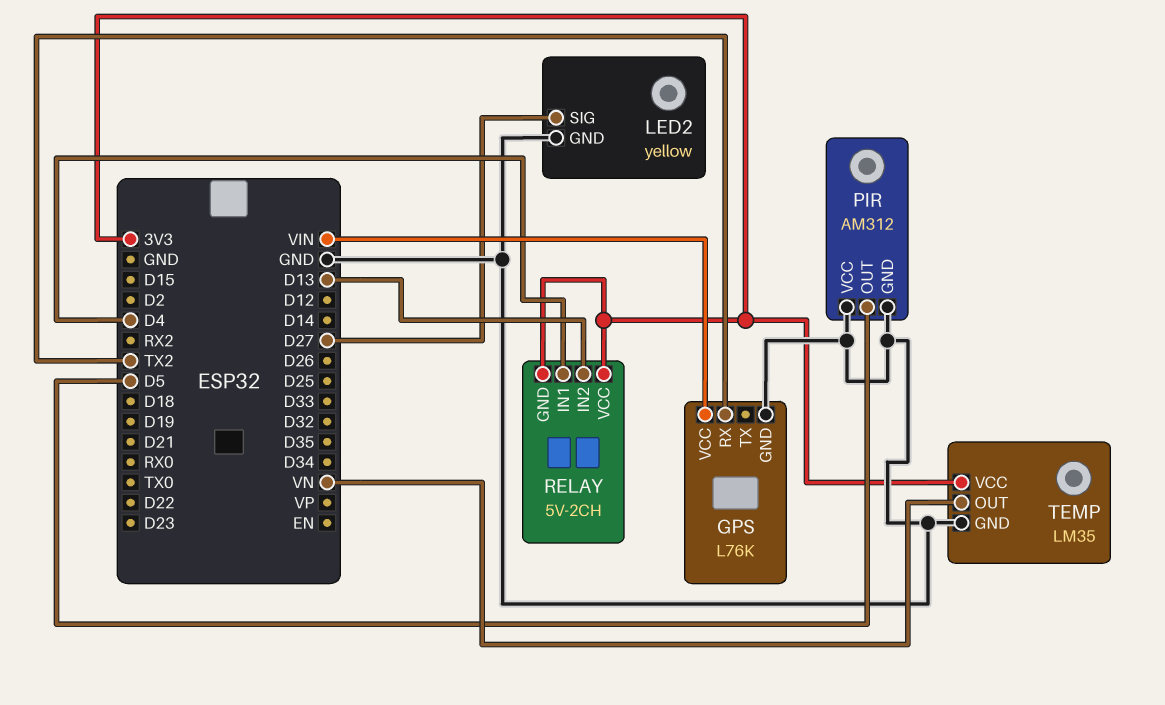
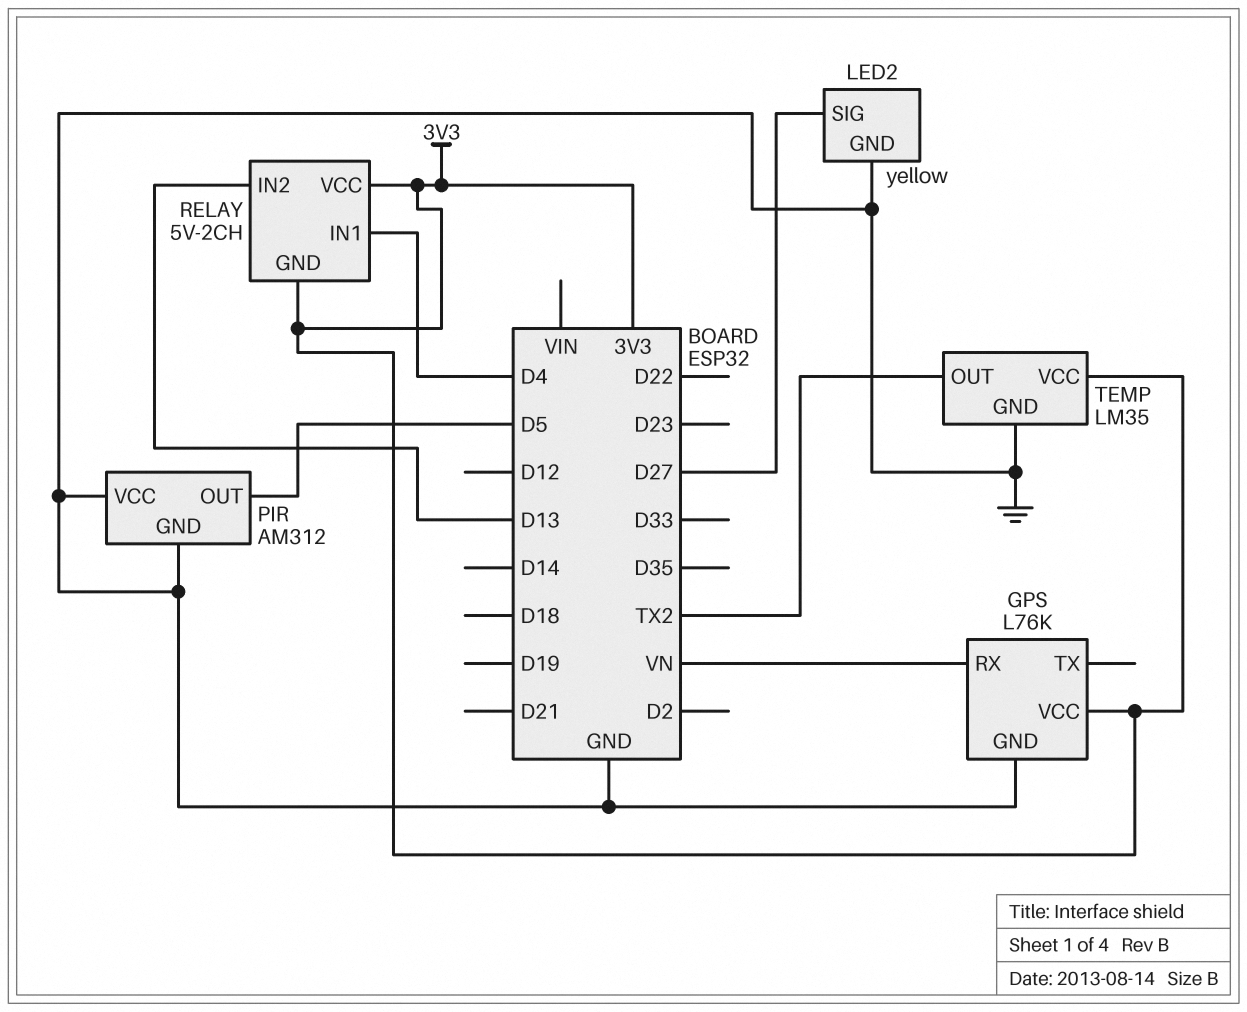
GPS pin RX: TX2 -> VN
GPS pin VCC: VIN -> 3V3
TEMP pin OUT: VN -> TX2

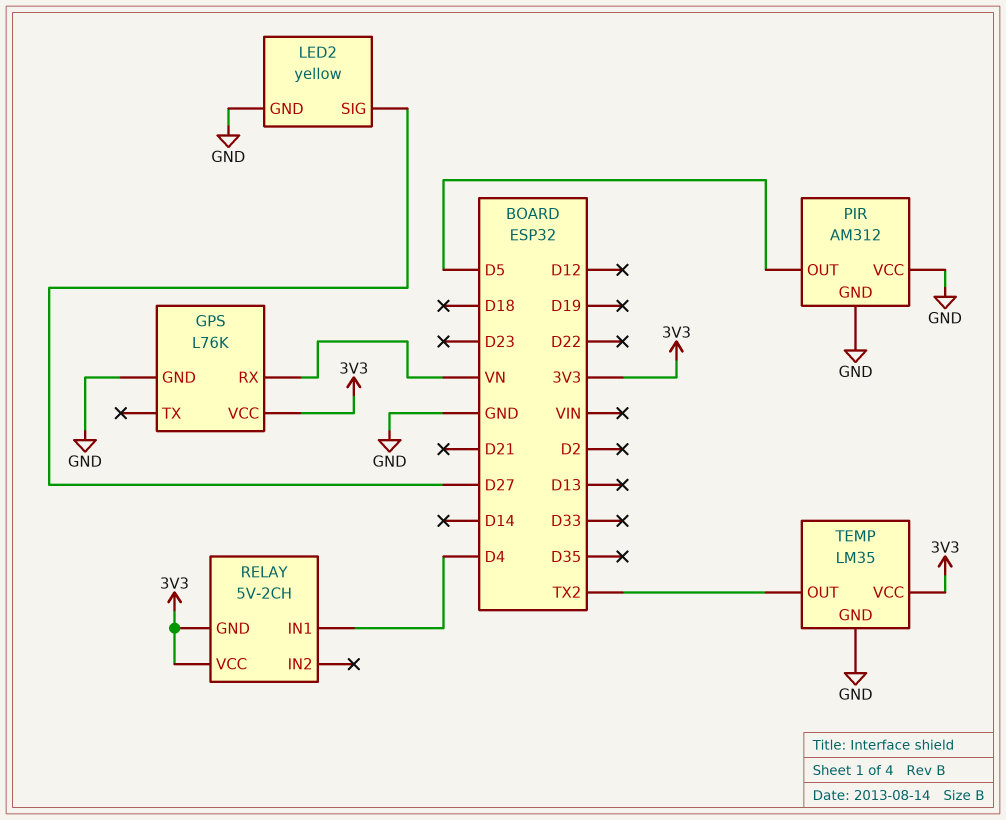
RELAY pin IN2: D13 -> none

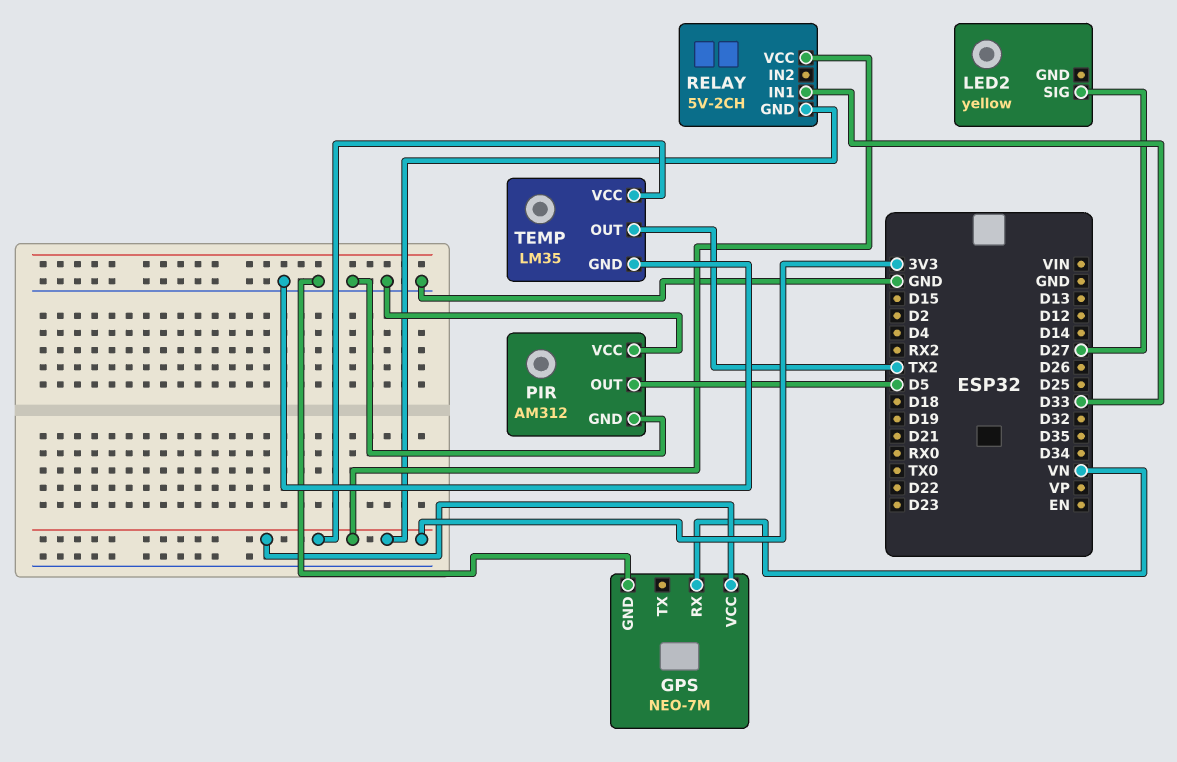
GPS: L76K -> NEO-7M
LED2 pin GND: GND -> none
RELAY pin IN1: D4 -> D33

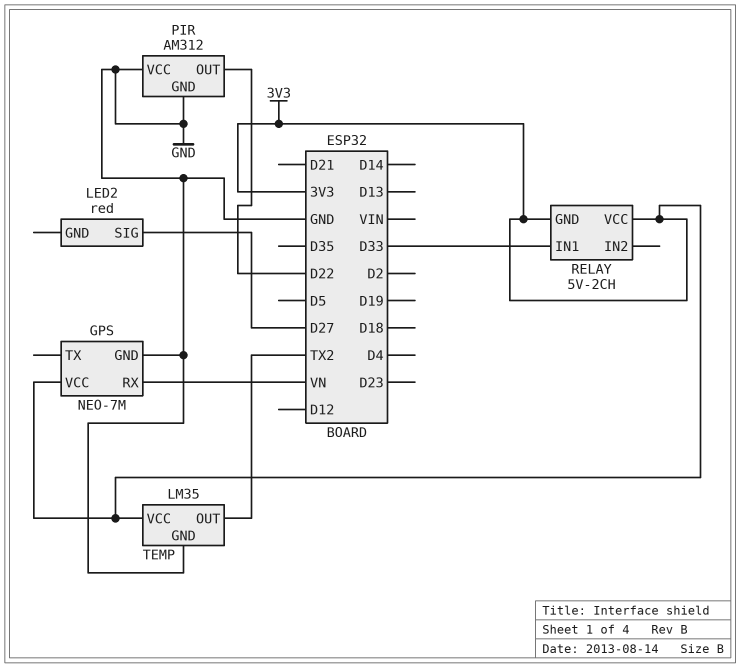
LED2: yellow -> red
PIR pin OUT: D5 -> D22

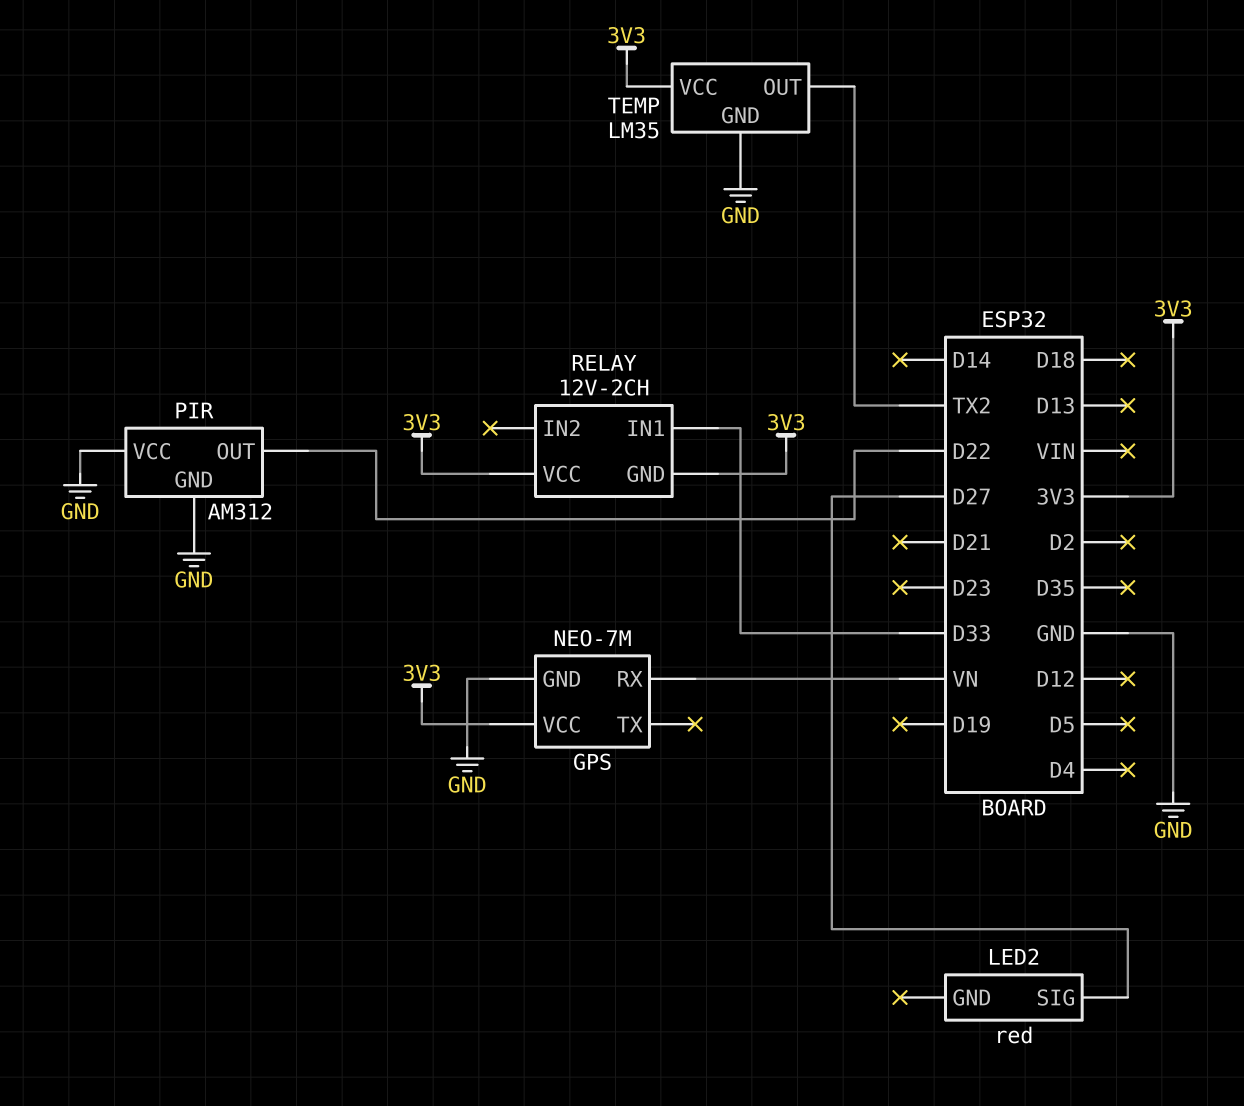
RELAY: 5V-2CH -> 12V-2CH

